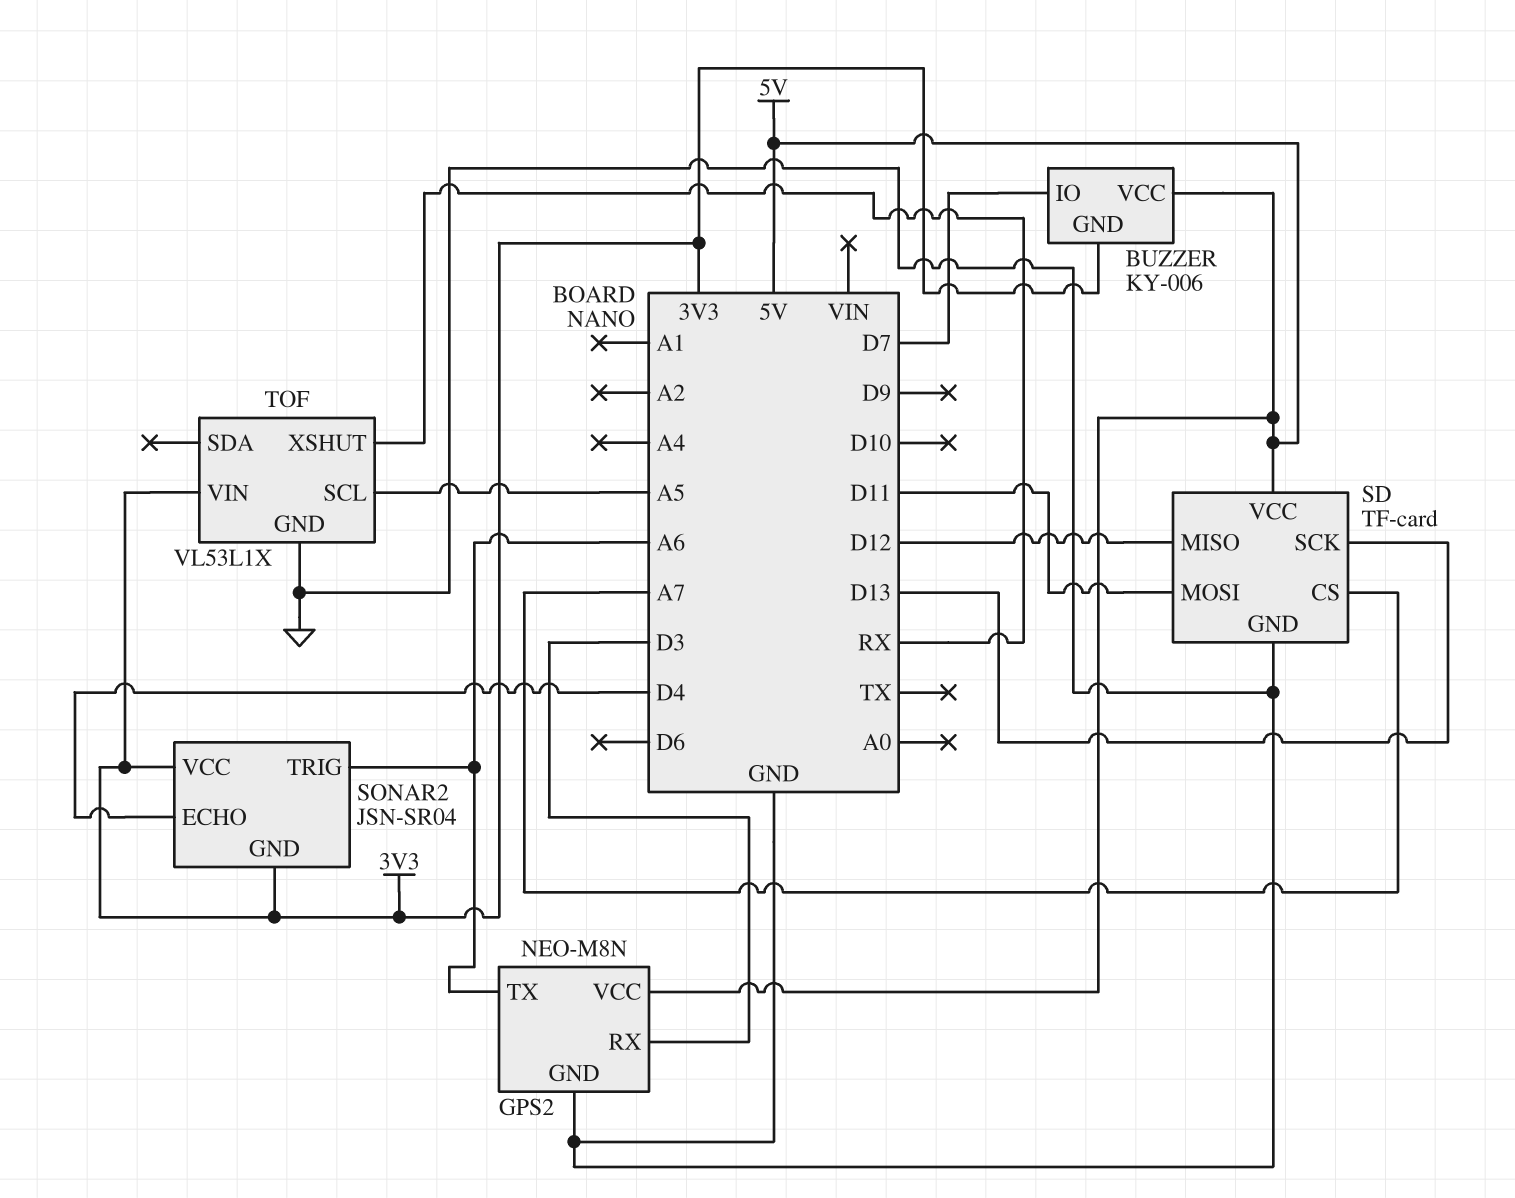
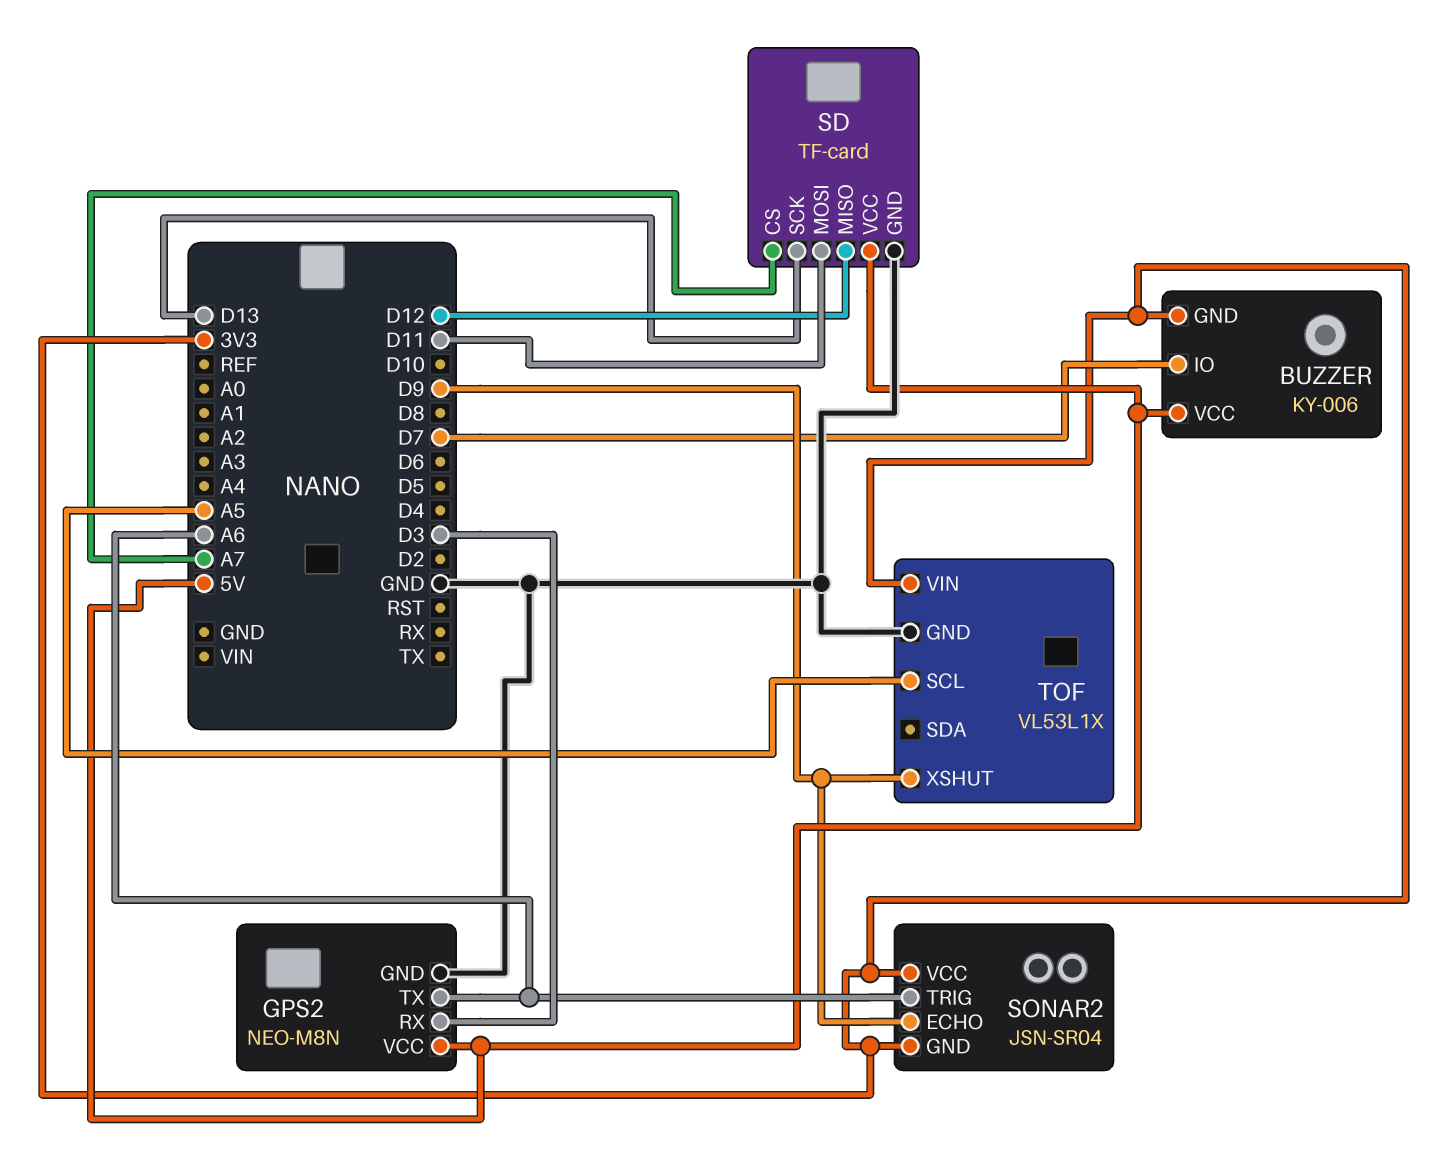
SONAR2 pin ECHO: D4 -> D9
TOF pin XSHUT: RX -> D9

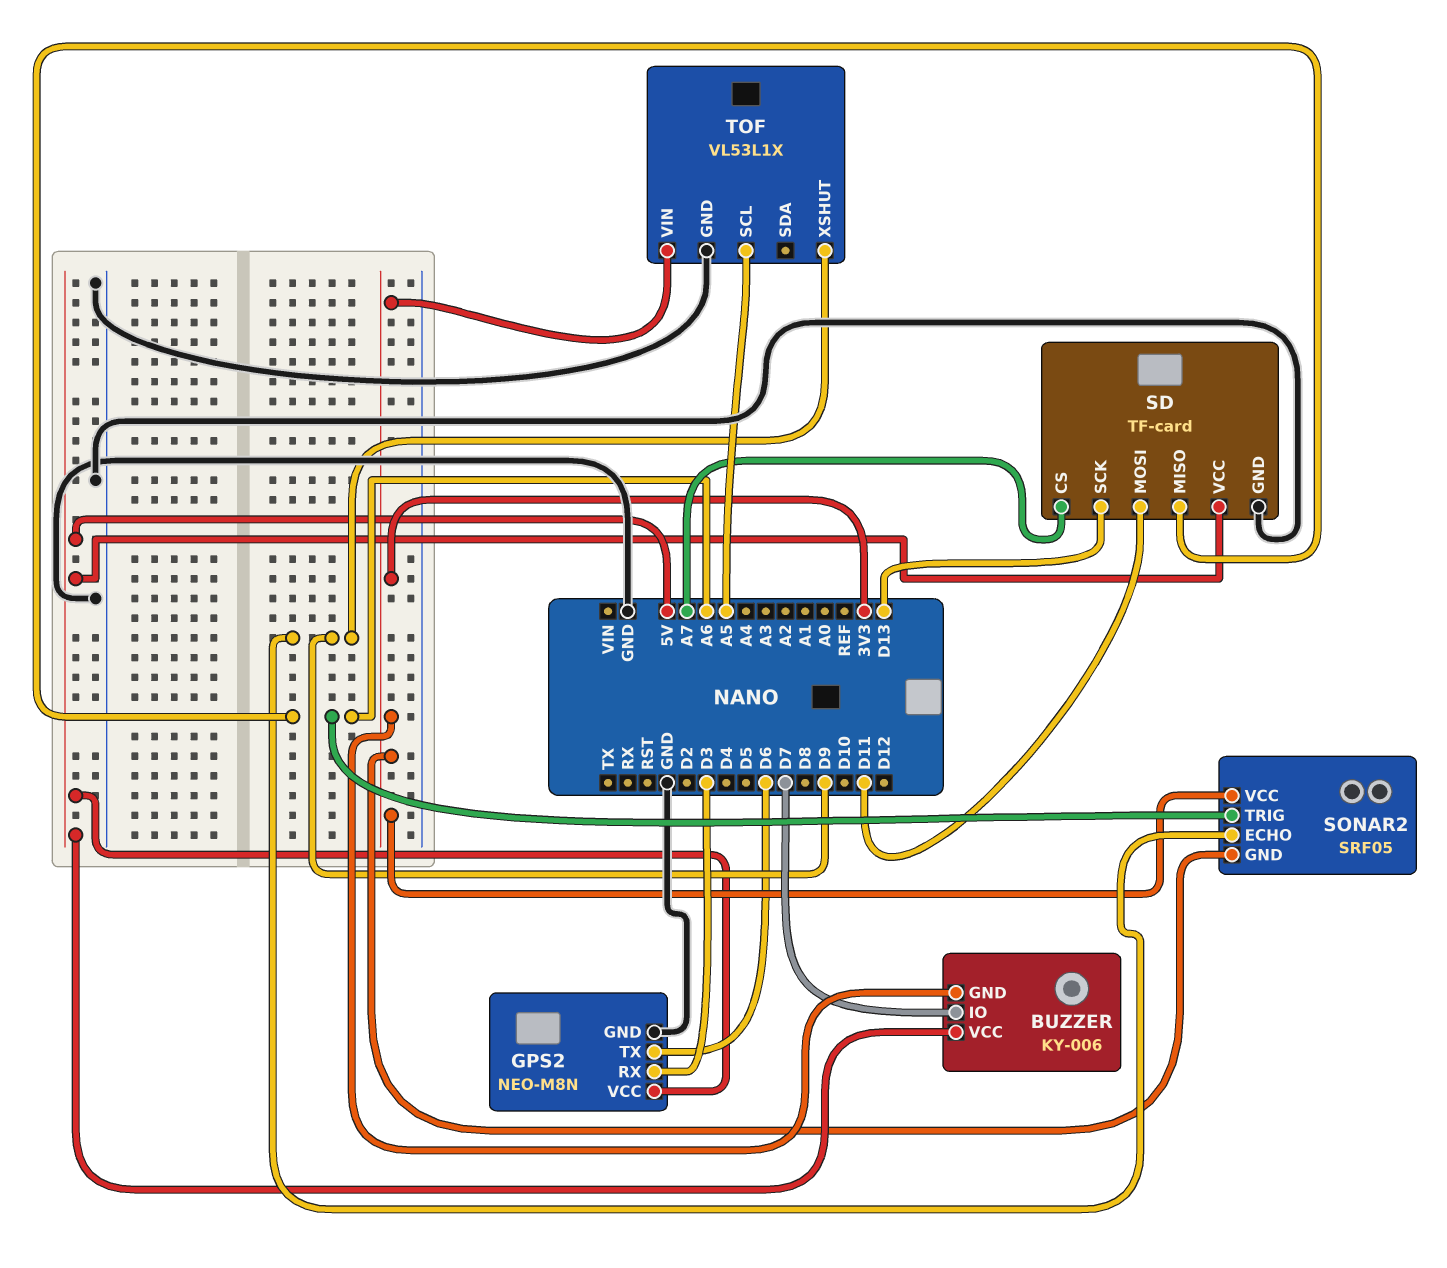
GPS2 pin TX: A6 -> D6
SD pin MISO: D12 -> A6
SONAR2: JSN-SR04 -> SRF05

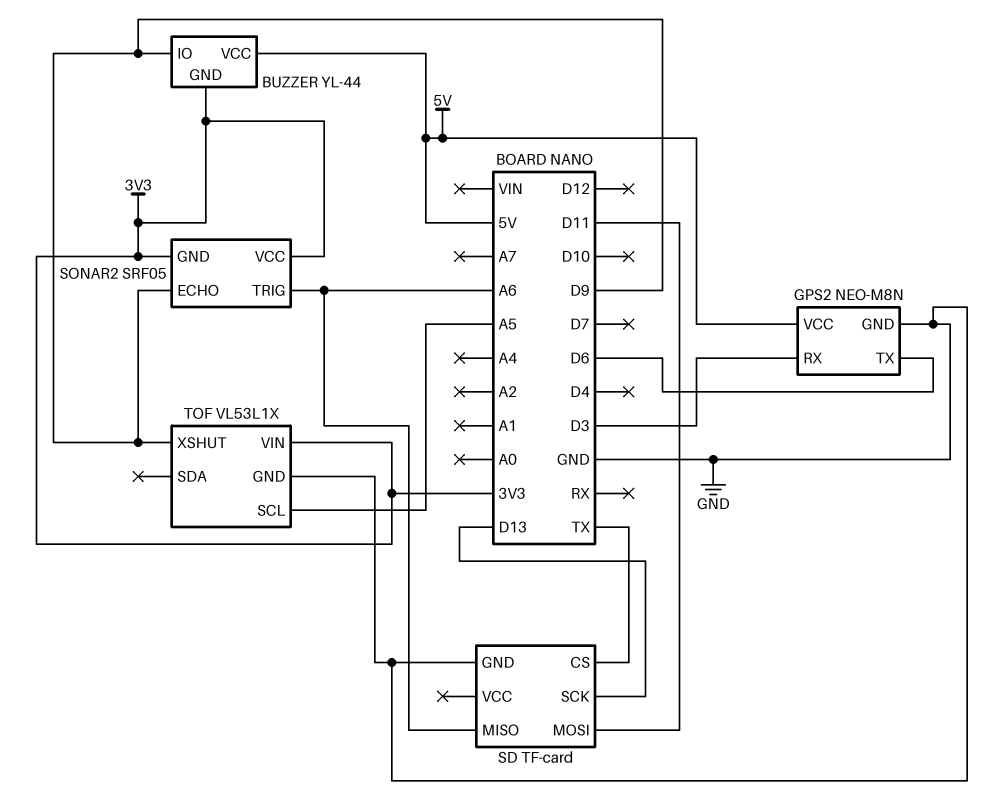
BUZZER: KY-006 -> YL-44
BUZZER pin IO: D7 -> D9
SD pin CS: A7 -> TX
SD pin VCC: 5V -> none

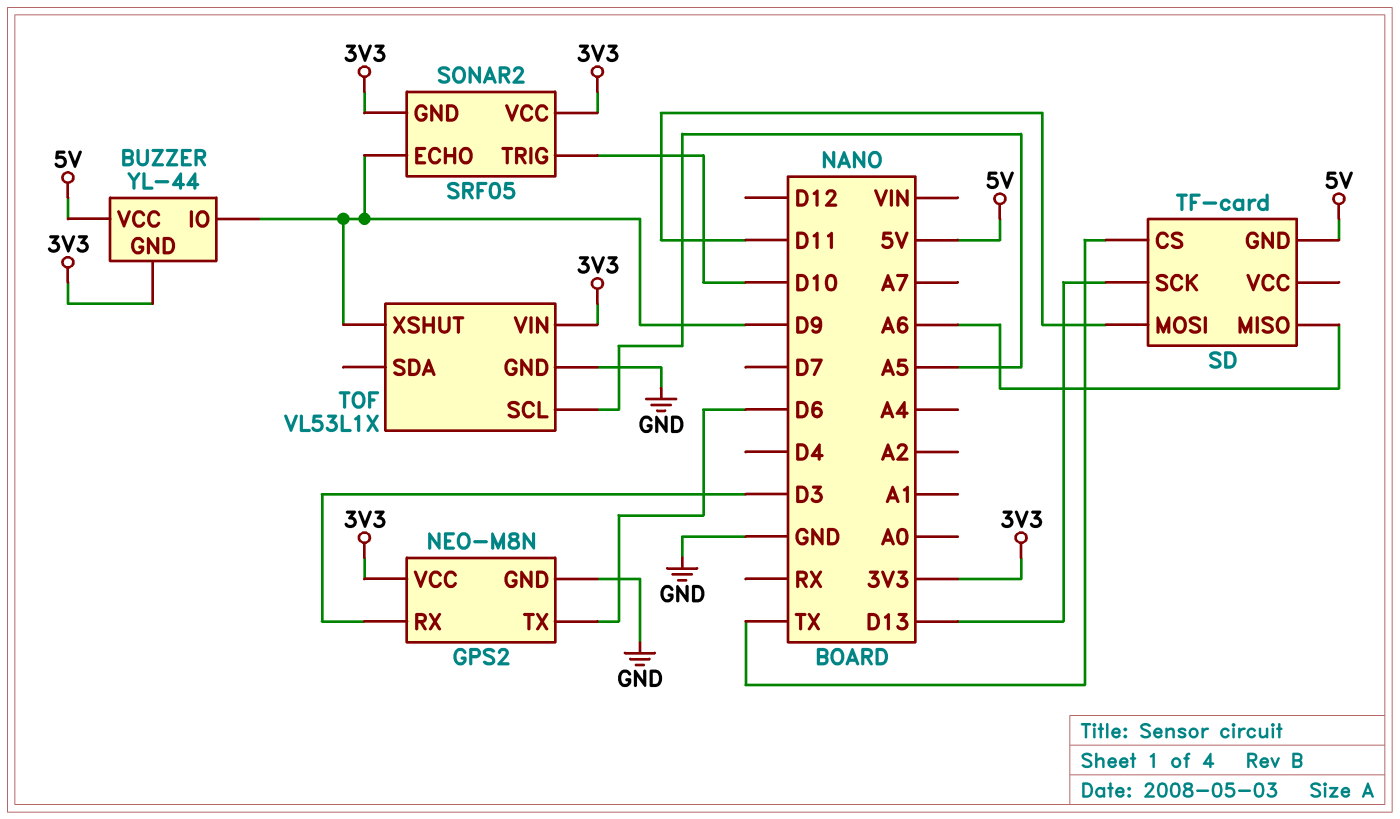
GPS2 pin VCC: 5V -> 3V3
SD pin GND: GND -> 5V
SONAR2 pin TRIG: A6 -> D10

